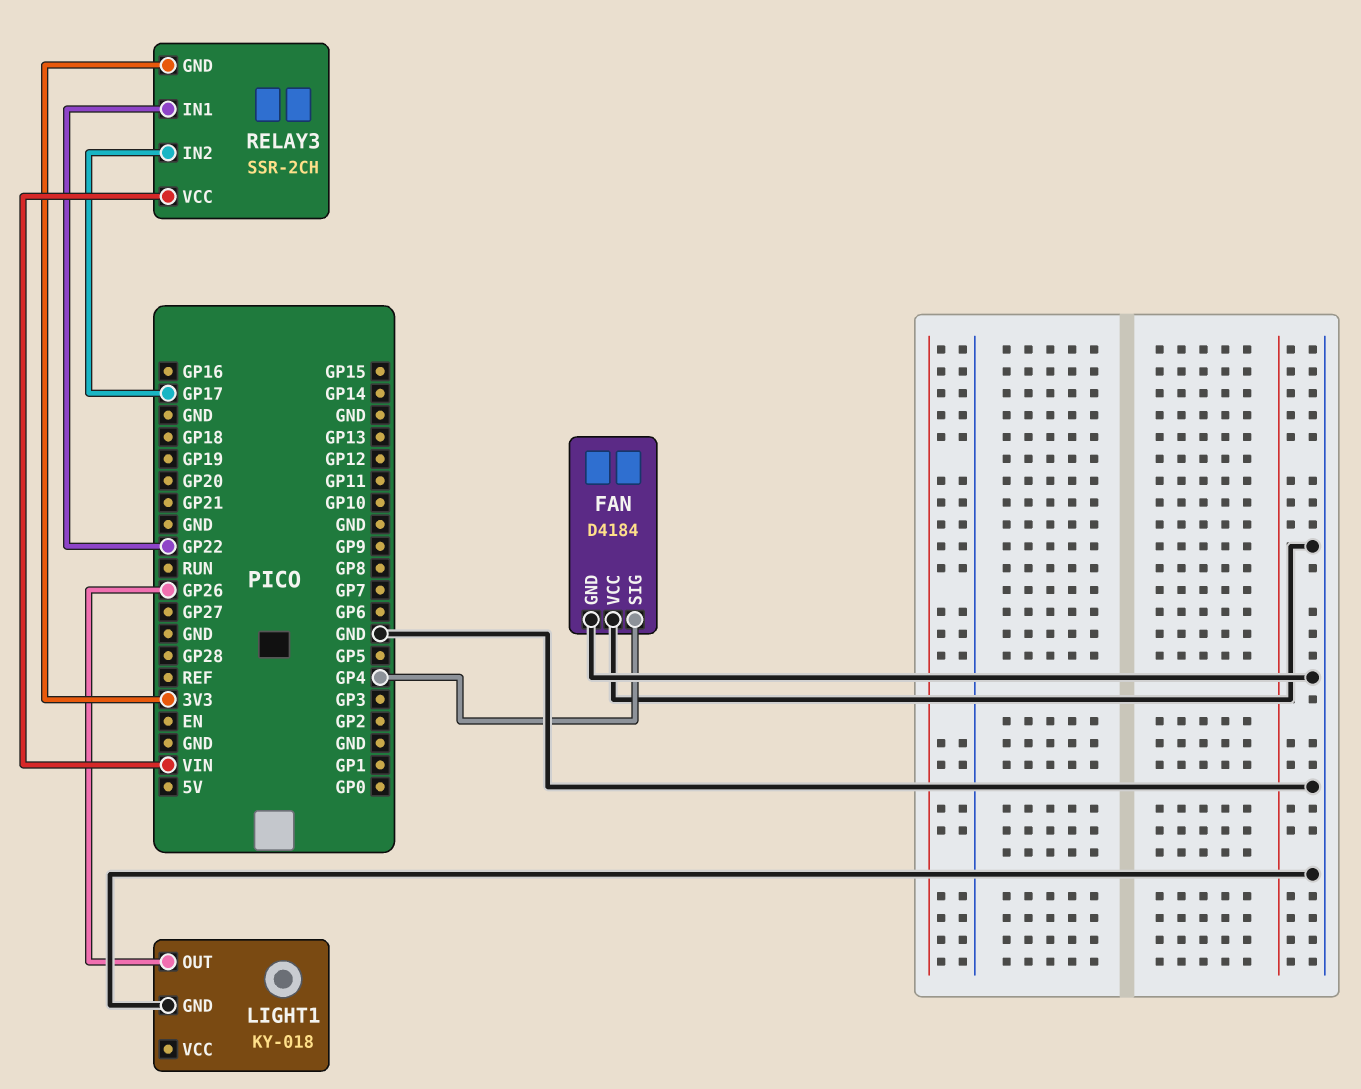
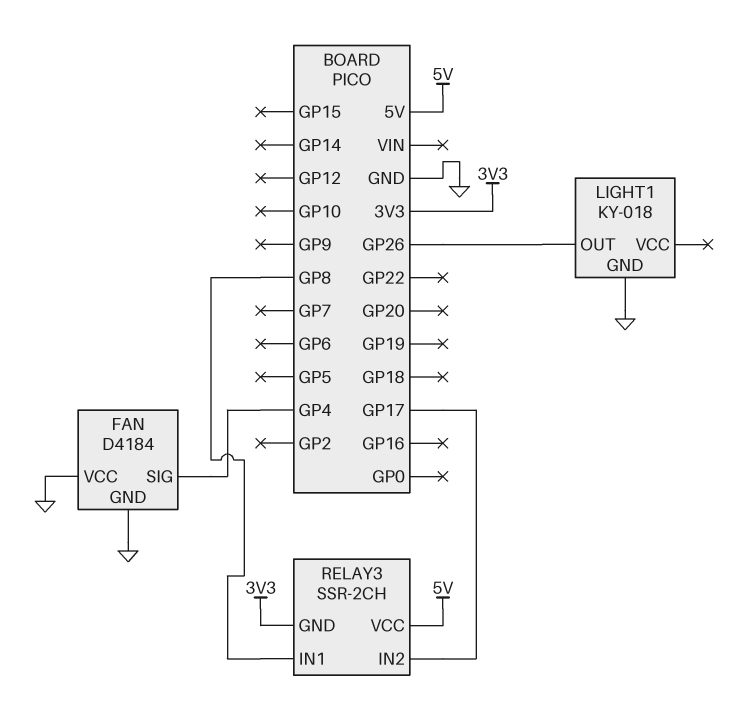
RELAY3 pin IN1: GP22 -> GP8
RELAY3 pin VCC: VIN -> 5V

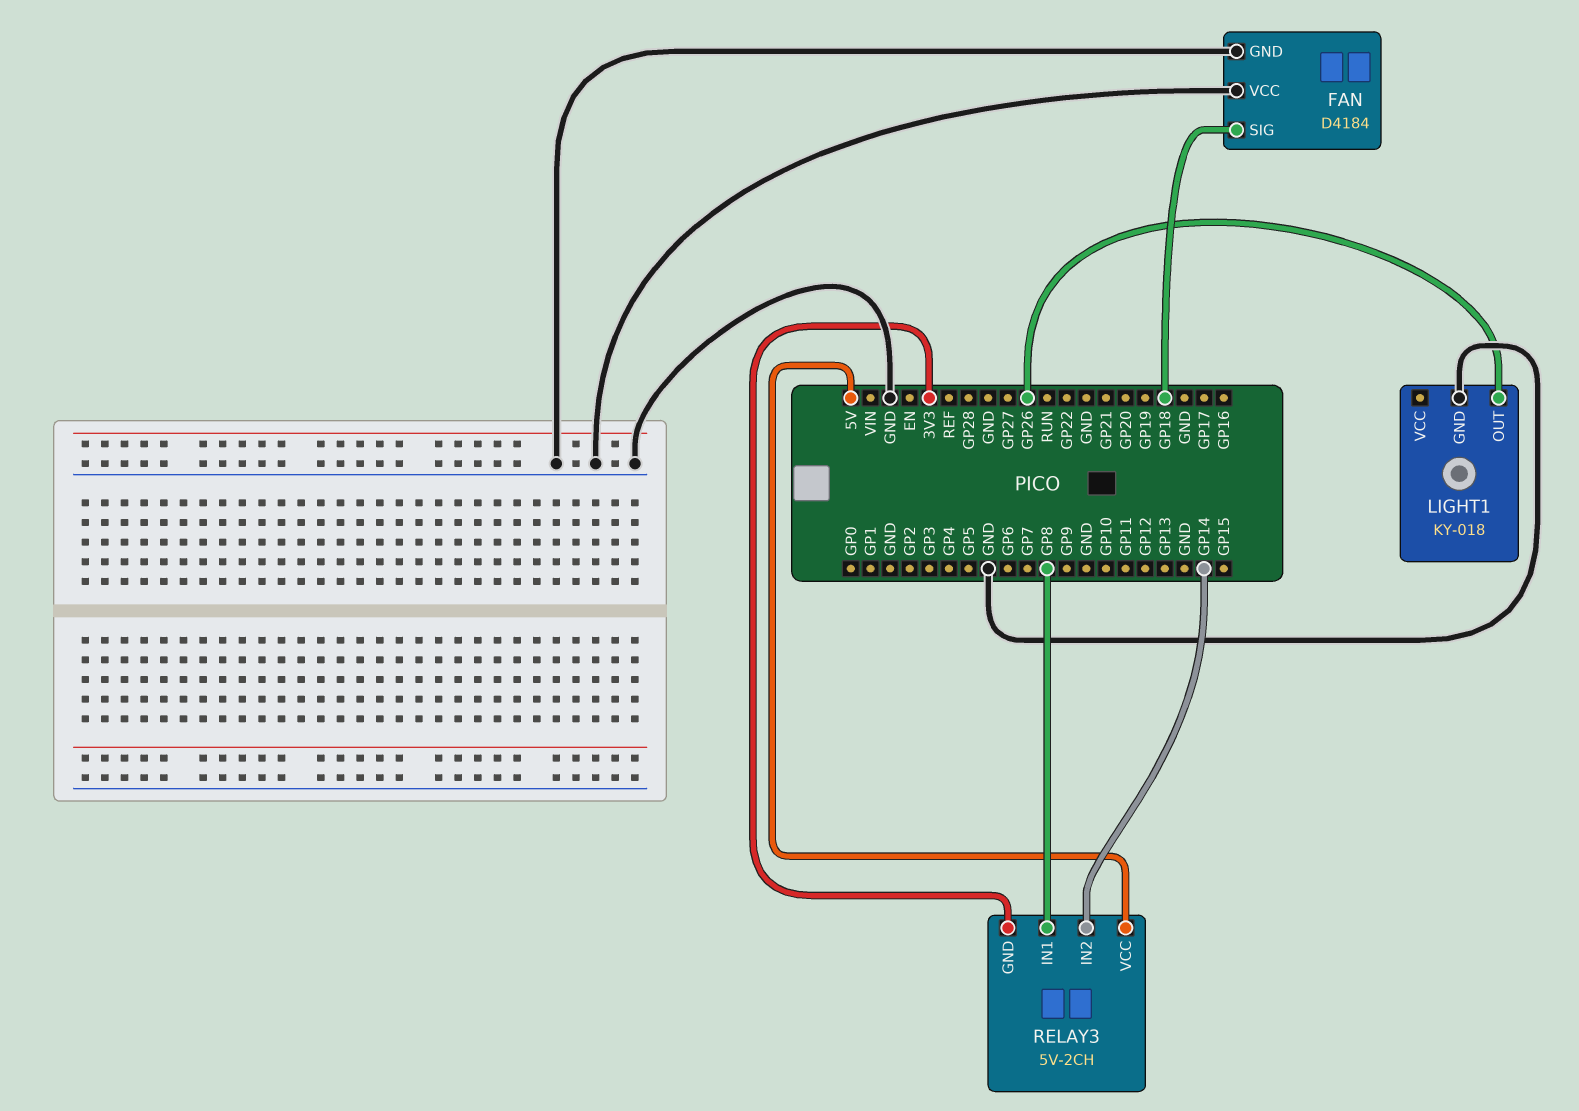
FAN pin SIG: GP4 -> GP18
RELAY3: SSR-2CH -> 5V-2CH
RELAY3 pin IN2: GP17 -> GP14

